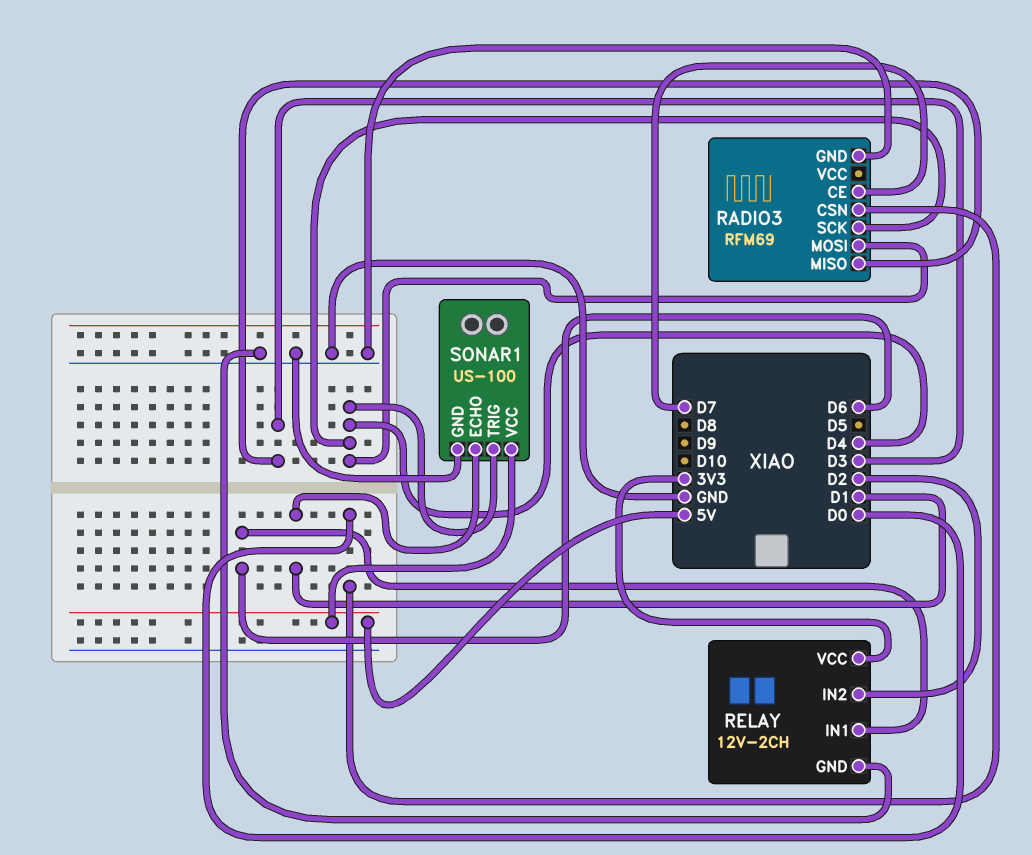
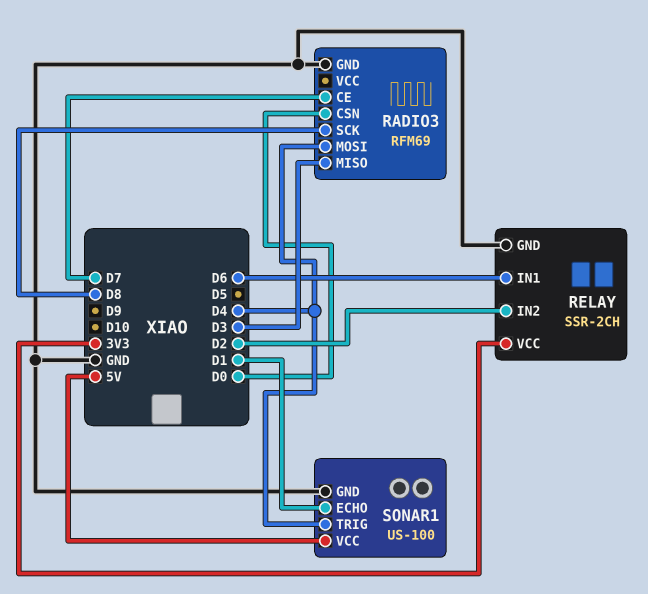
RADIO3 pin SCK: D4 -> D8
RELAY: 12V-2CH -> SSR-2CH

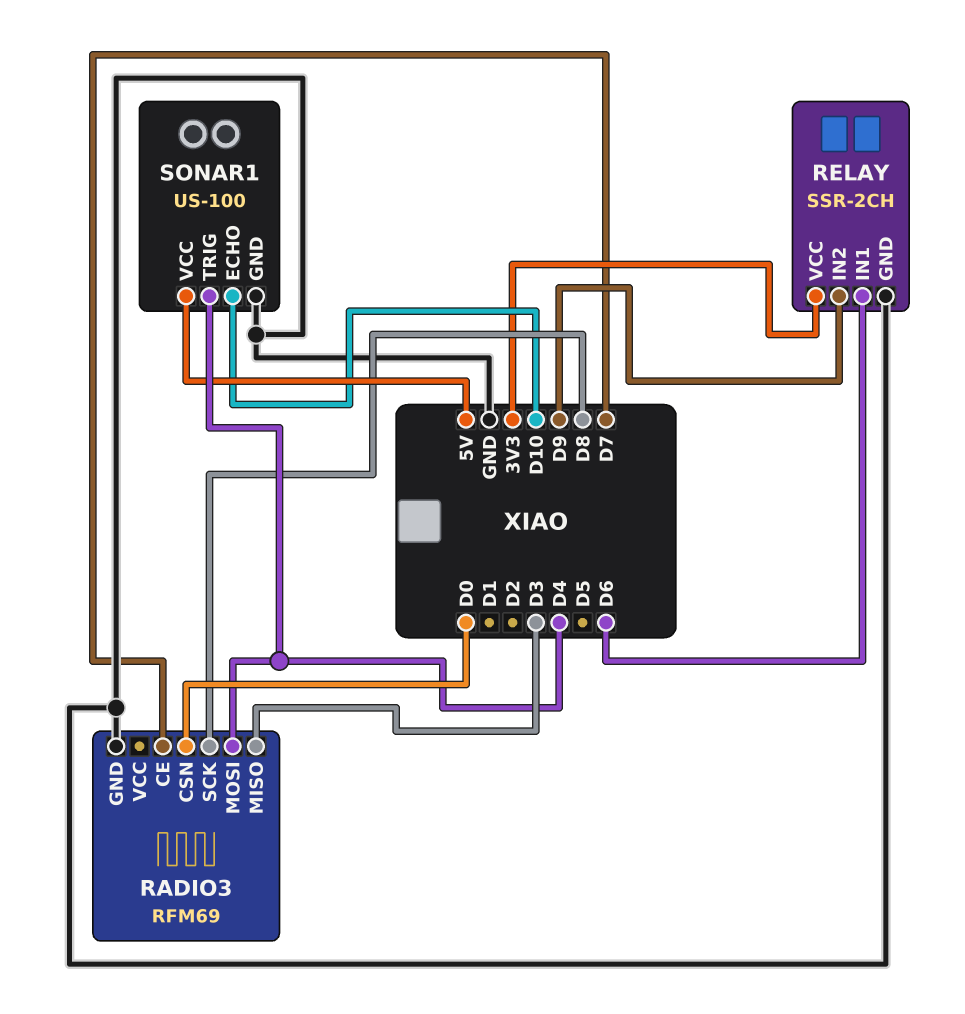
RELAY pin IN2: D2 -> D9
SONAR1 pin ECHO: D1 -> D10

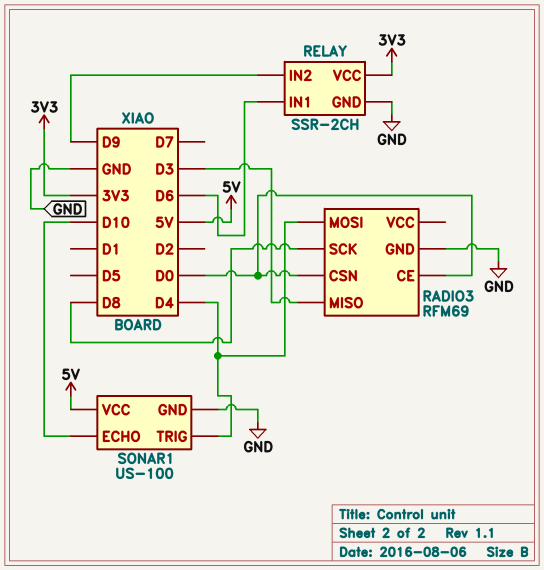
RADIO3 pin CE: D7 -> D0

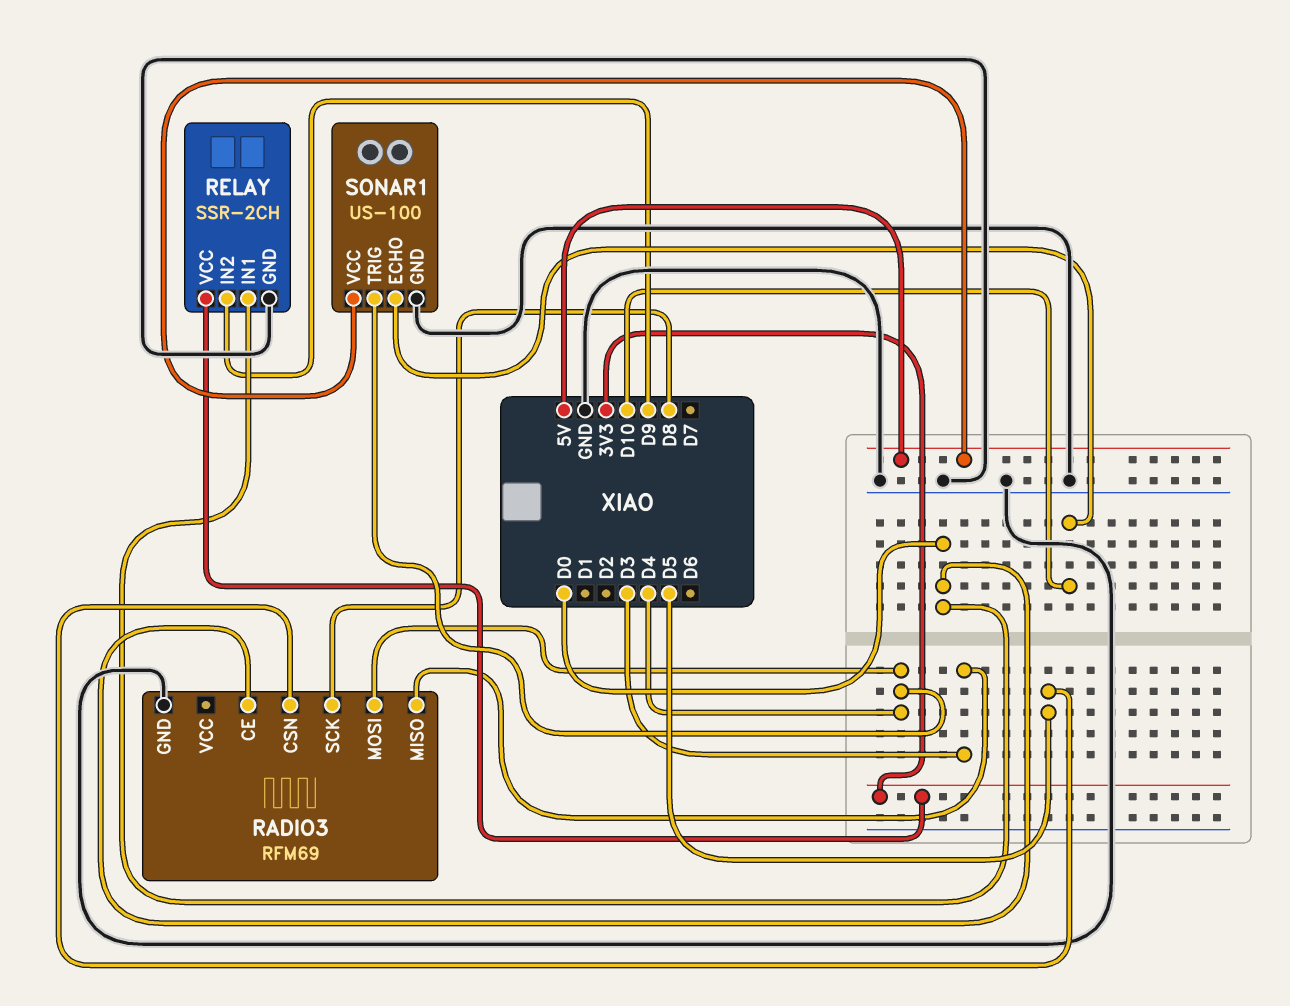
RADIO3 pin CSN: D0 -> D5
RELAY pin IN1: D6 -> D0

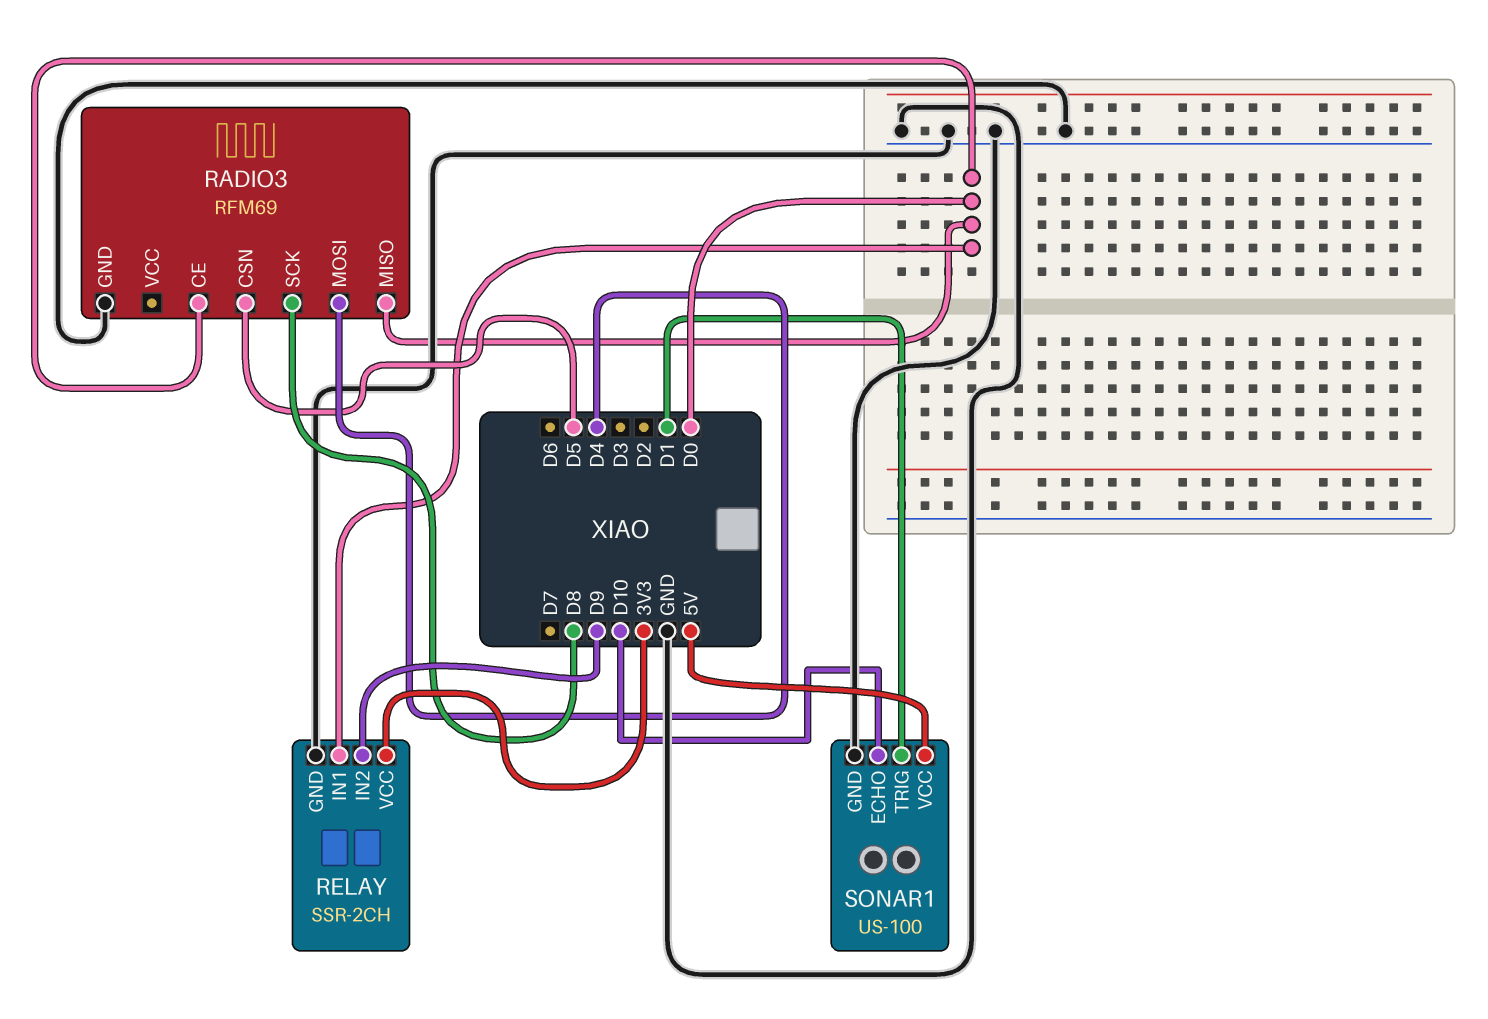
RADIO3 pin MISO: D3 -> D0
SONAR1 pin TRIG: D4 -> D1

